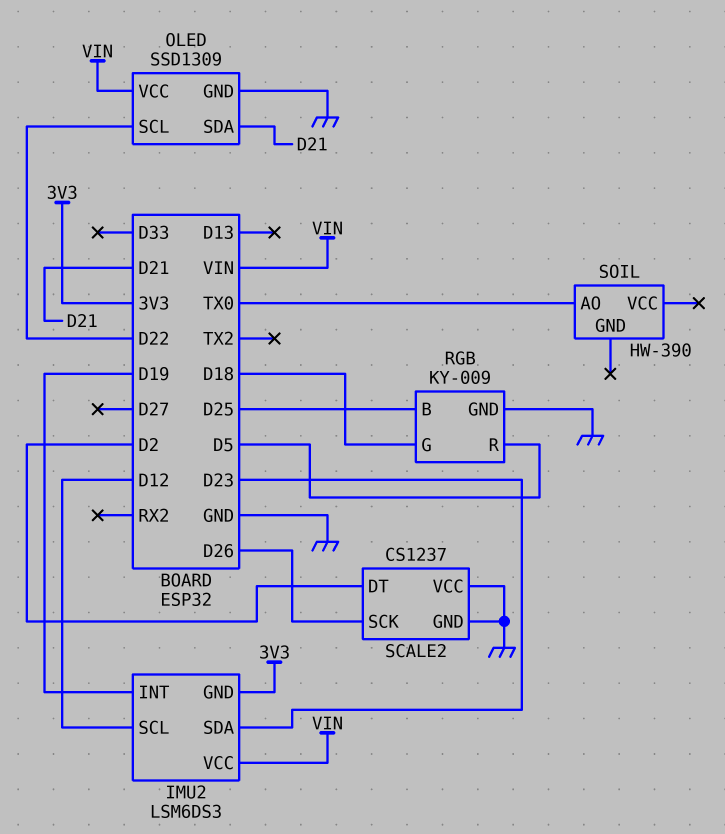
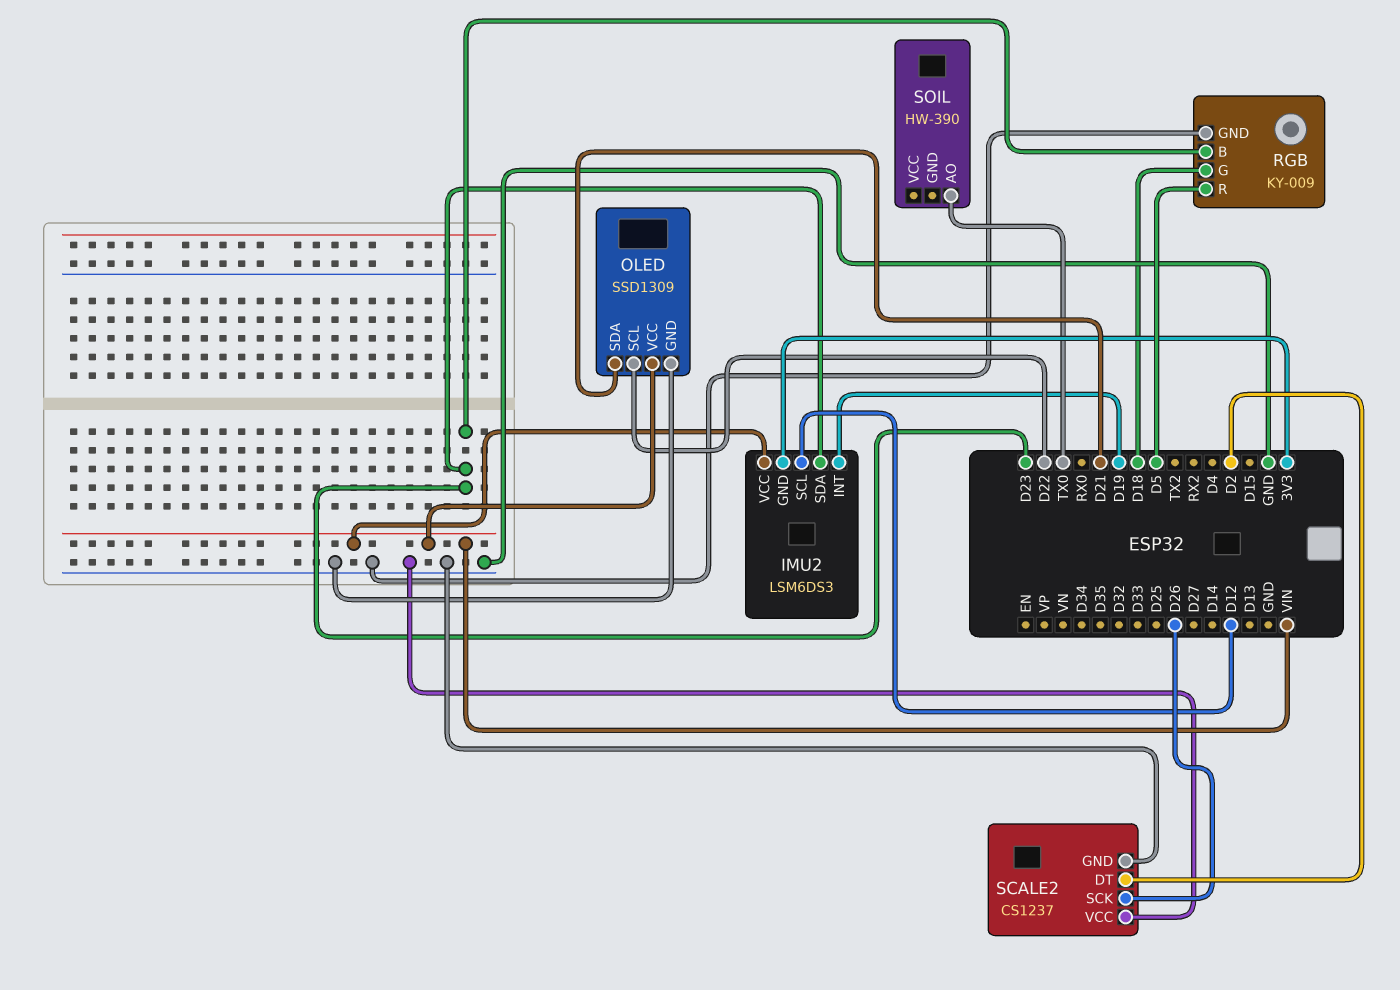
RGB pin B: D25 -> D23

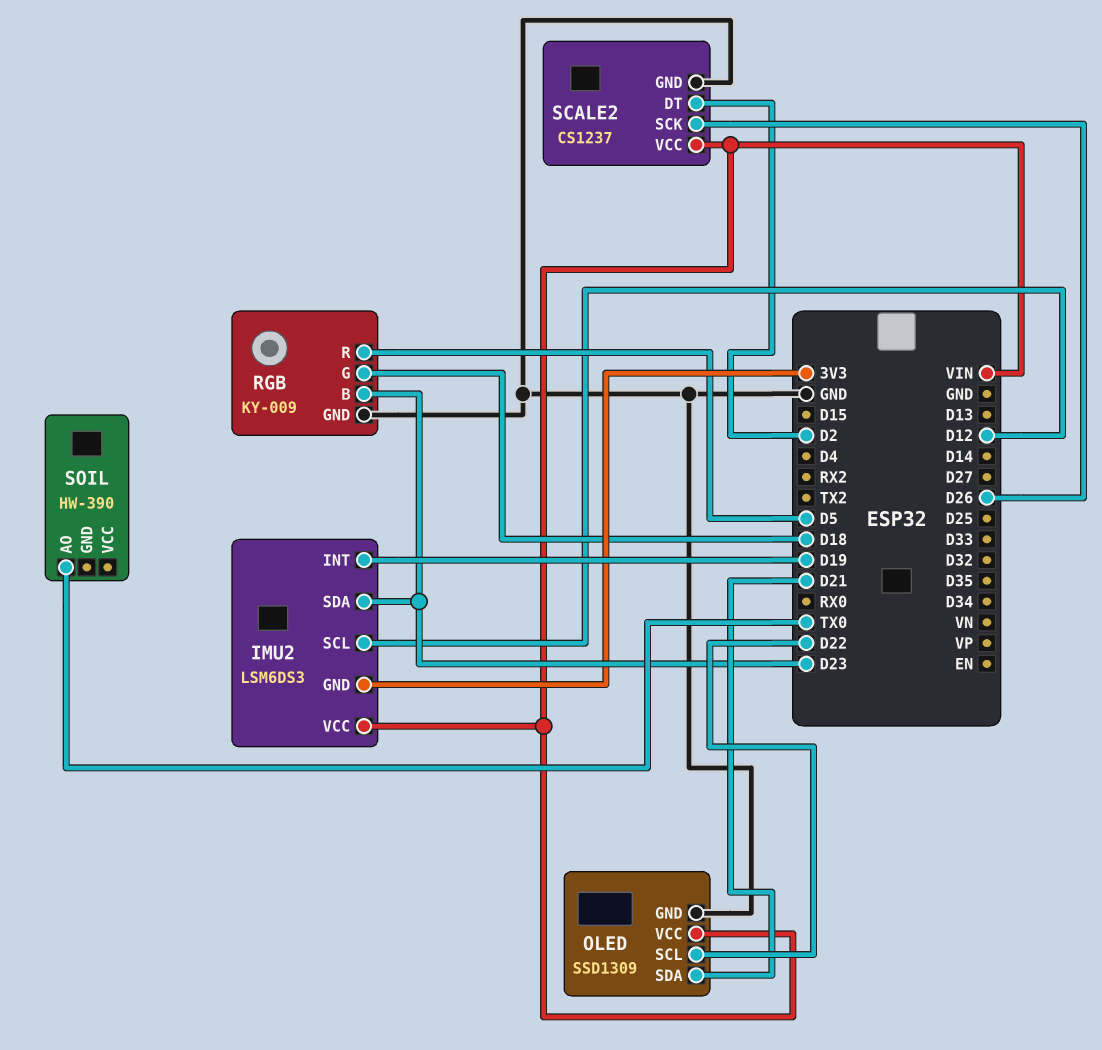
SCALE2 pin VCC: GND -> VIN

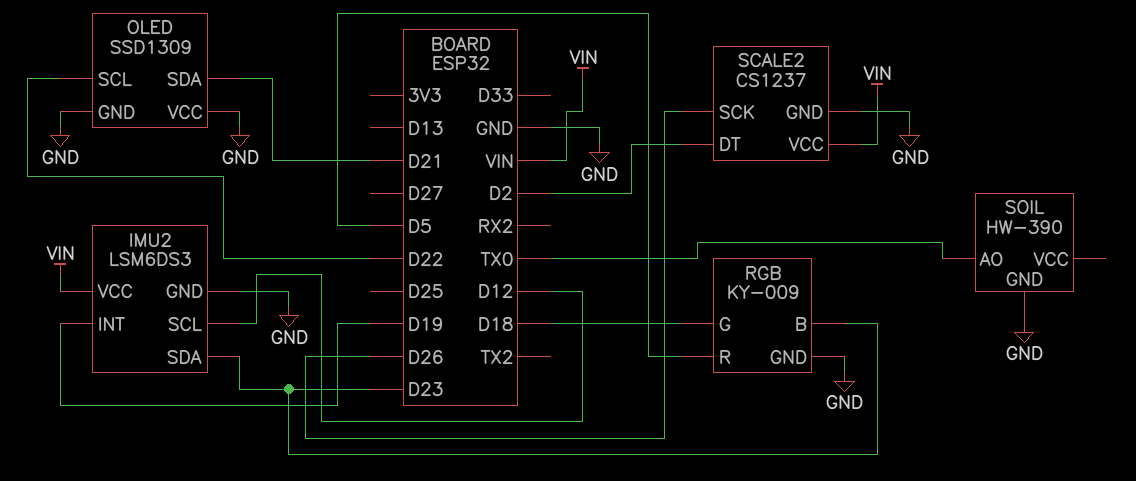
IMU2 pin GND: 3V3 -> GND
OLED pin VCC: VIN -> GND
SOIL pin GND: none -> GND

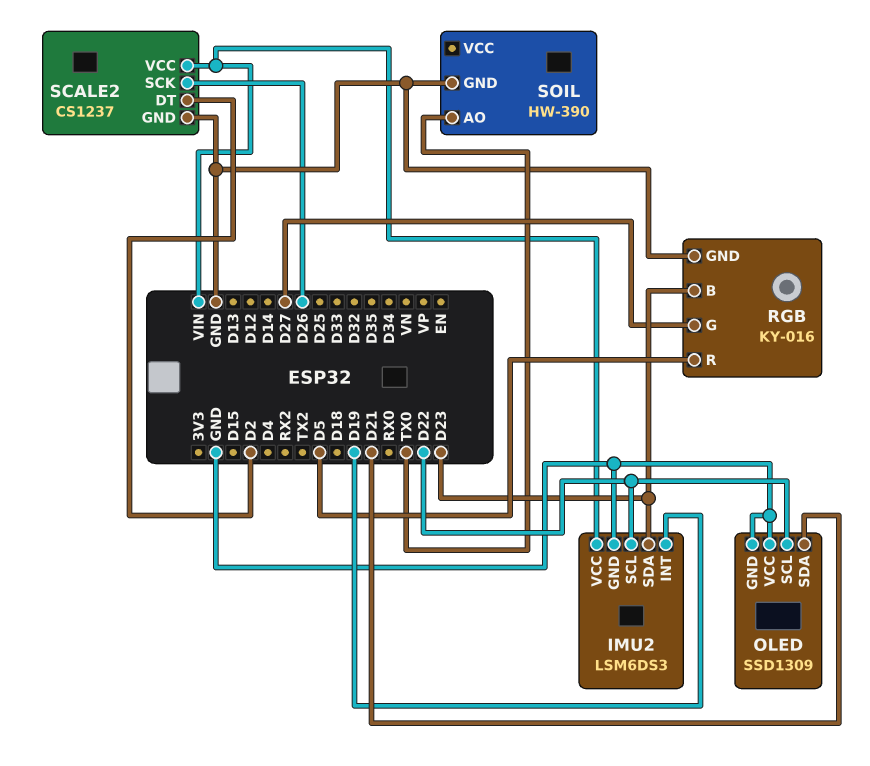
IMU2 pin SCL: D12 -> D22
RGB: KY-009 -> KY-016
RGB pin G: D18 -> D27

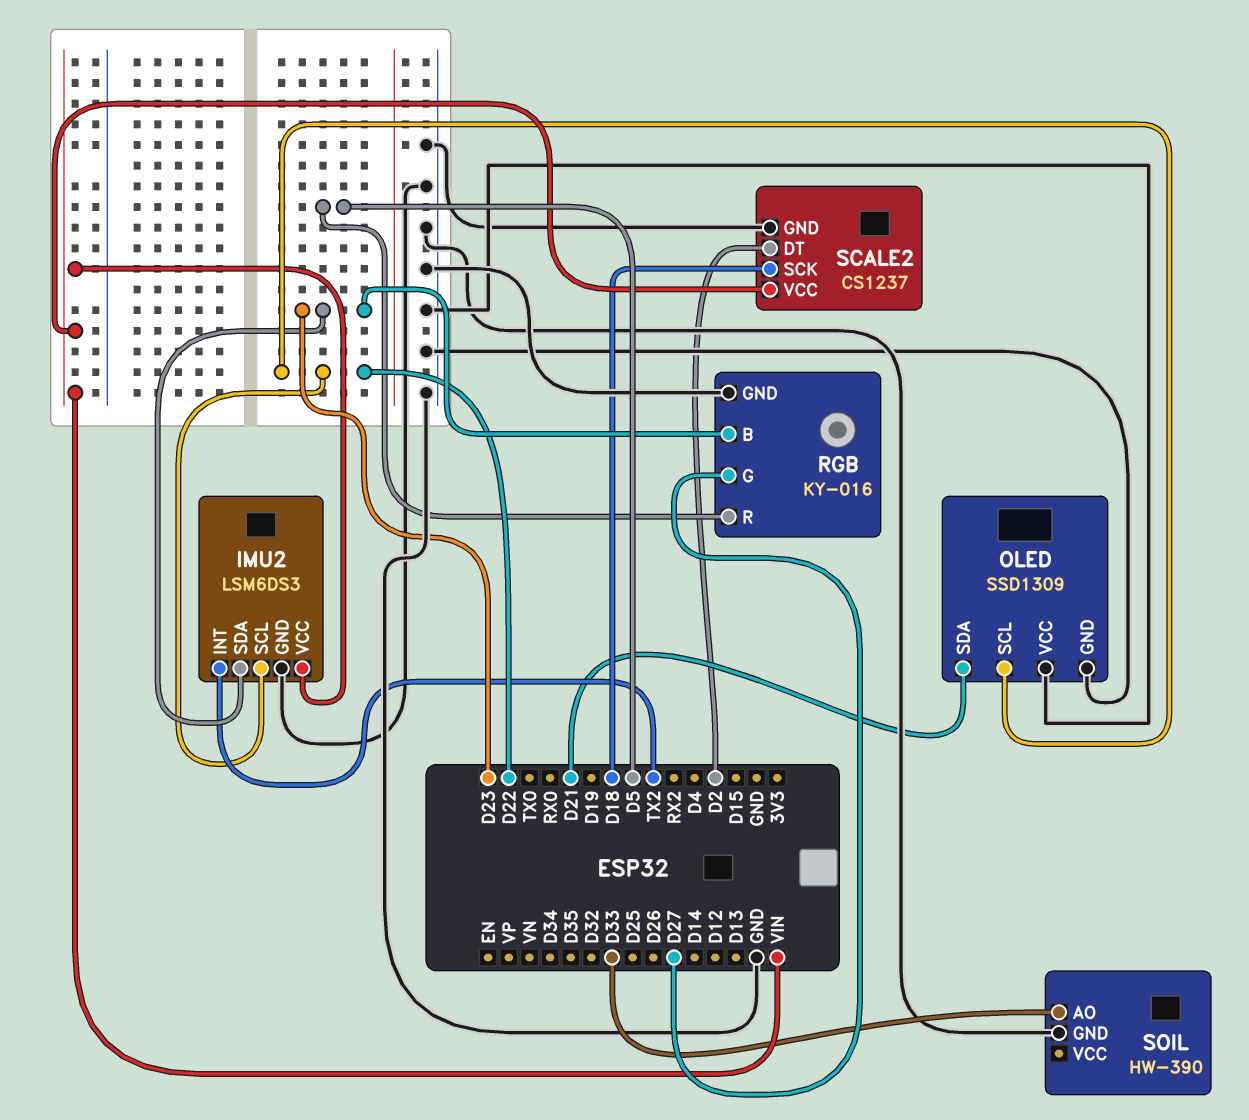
IMU2 pin INT: D19 -> TX2
SCALE2 pin SCK: D26 -> D18
SOIL pin AO: TX0 -> D33

